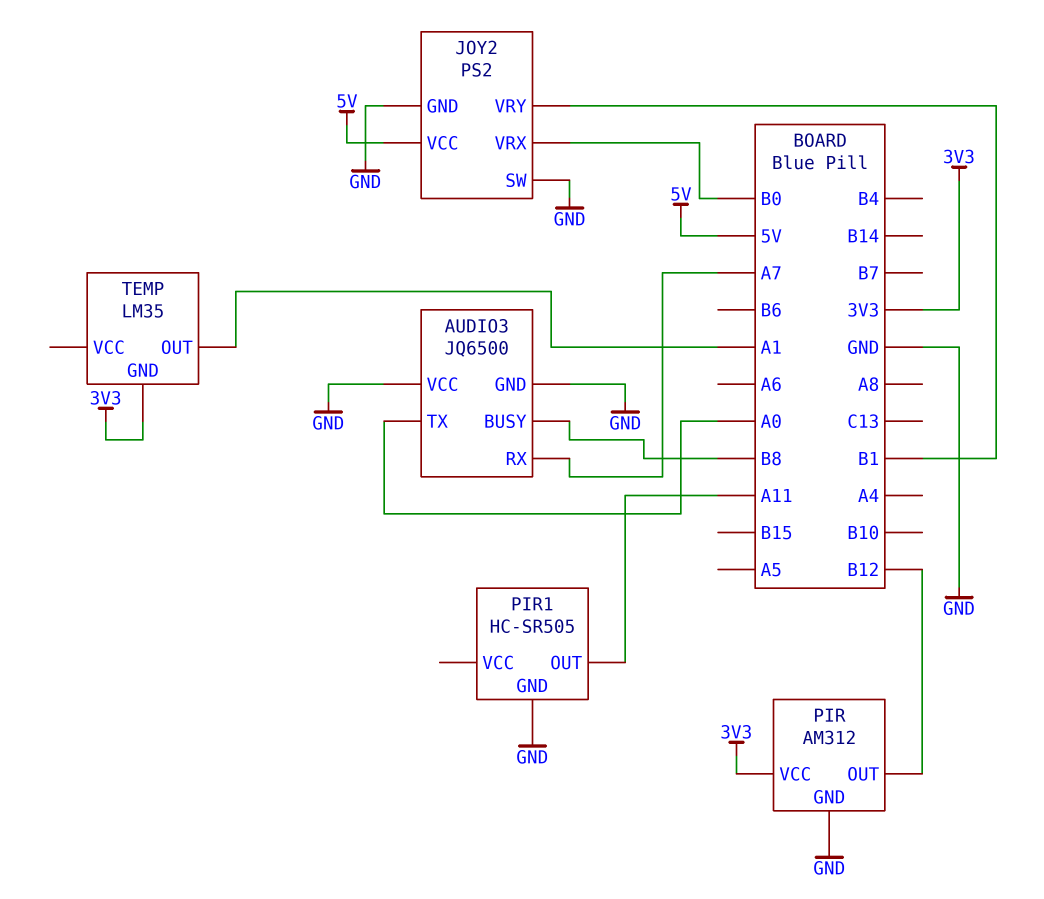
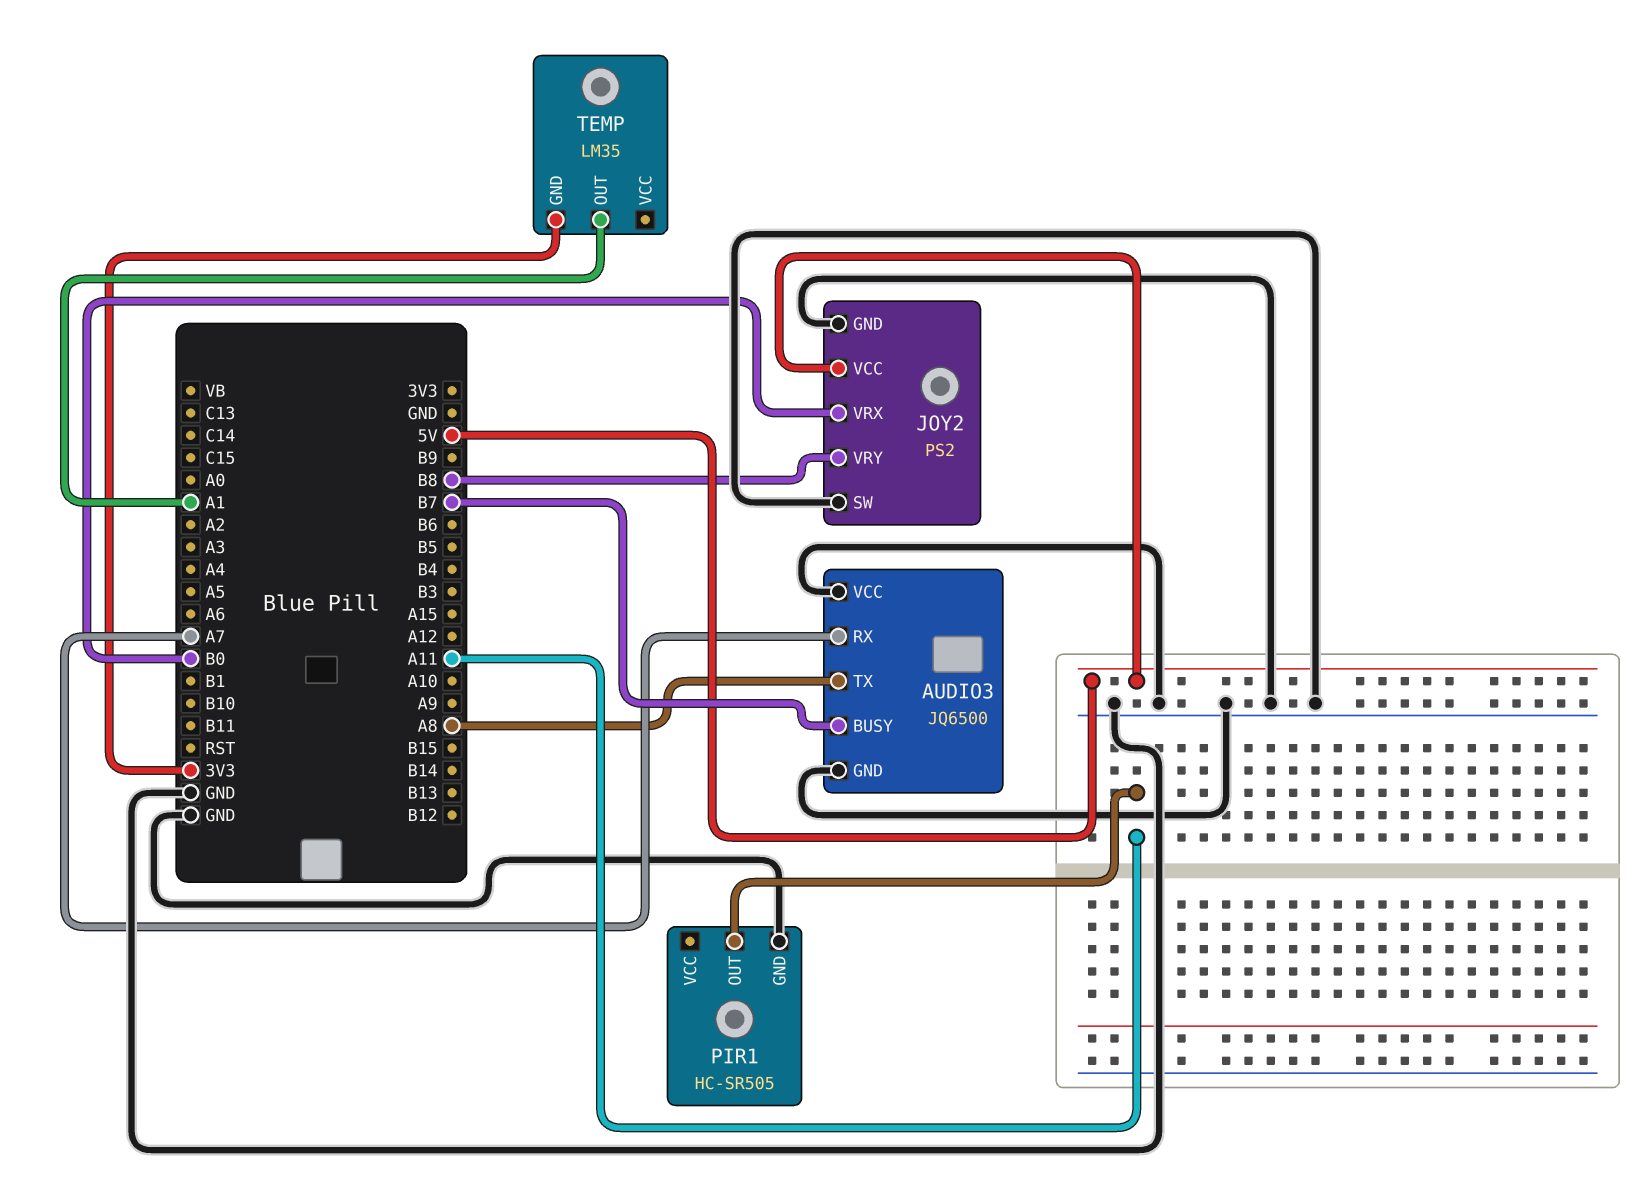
AUDIO3 pin BUSY: B8 -> B7
AUDIO3 pin TX: A0 -> A8
JOY2 pin VRY: B1 -> B8
PIR: AM312 -> none
PIR pin GND: GND -> none
PIR pin OUT: B12 -> none
PIR pin VCC: 3V3 -> none

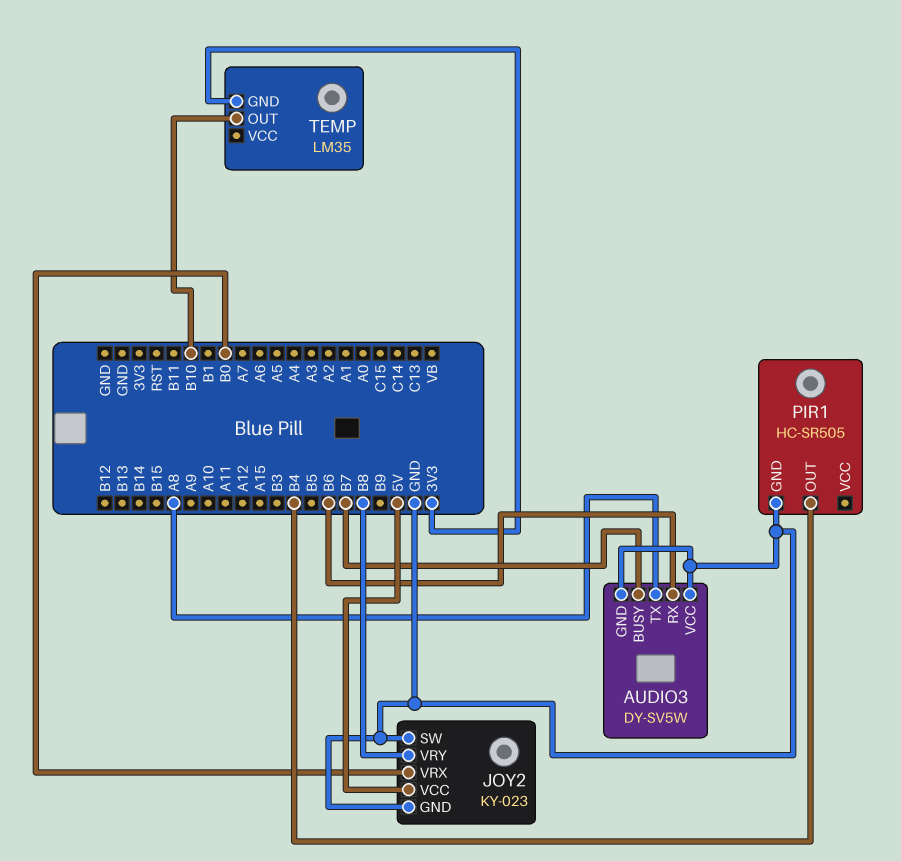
AUDIO3: JQ6500 -> DY-SV5W
AUDIO3 pin RX: A7 -> B6
JOY2: PS2 -> KY-023
PIR1 pin OUT: A11 -> B4
TEMP pin OUT: A1 -> B10

